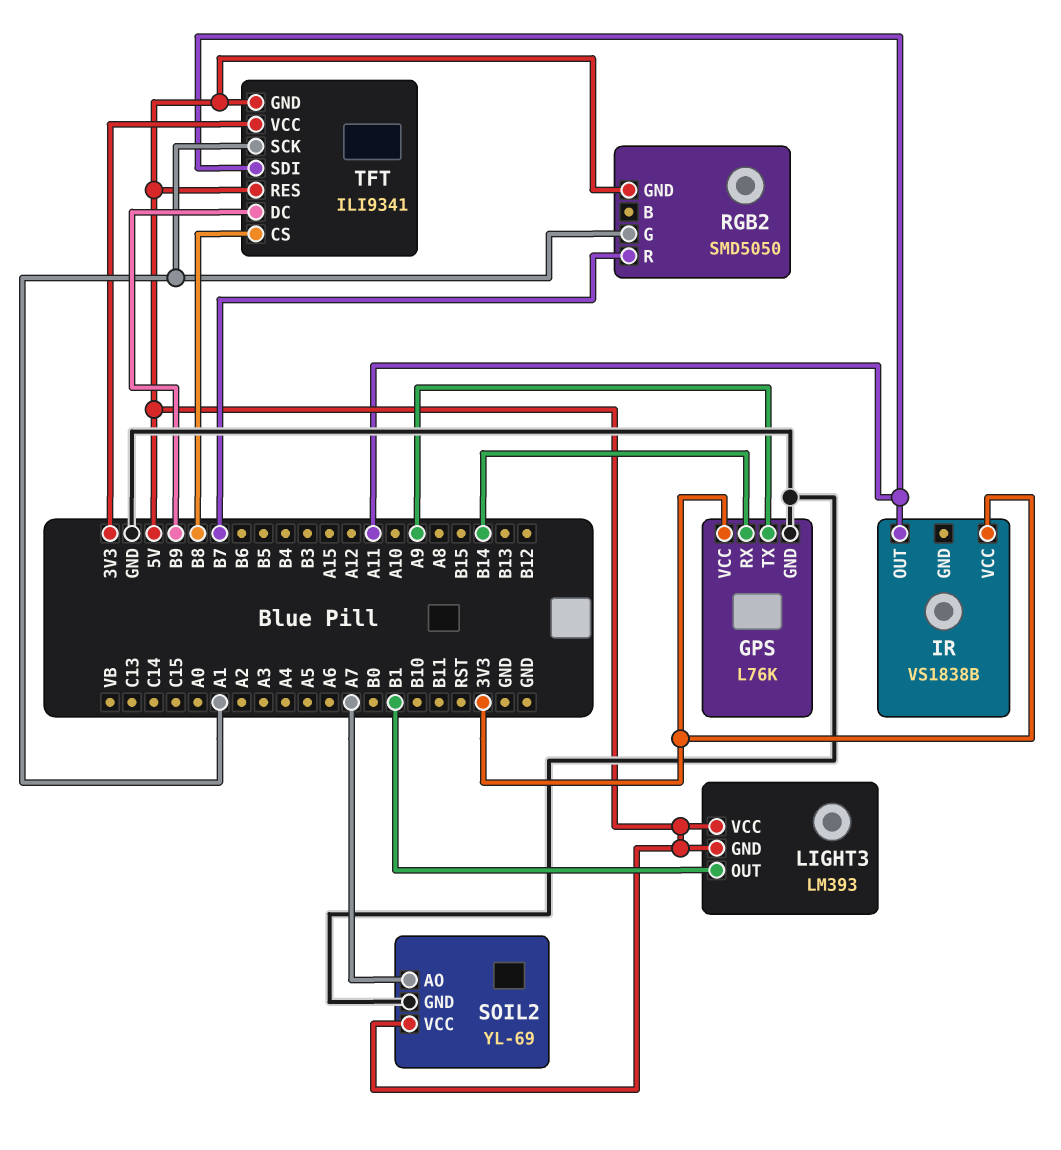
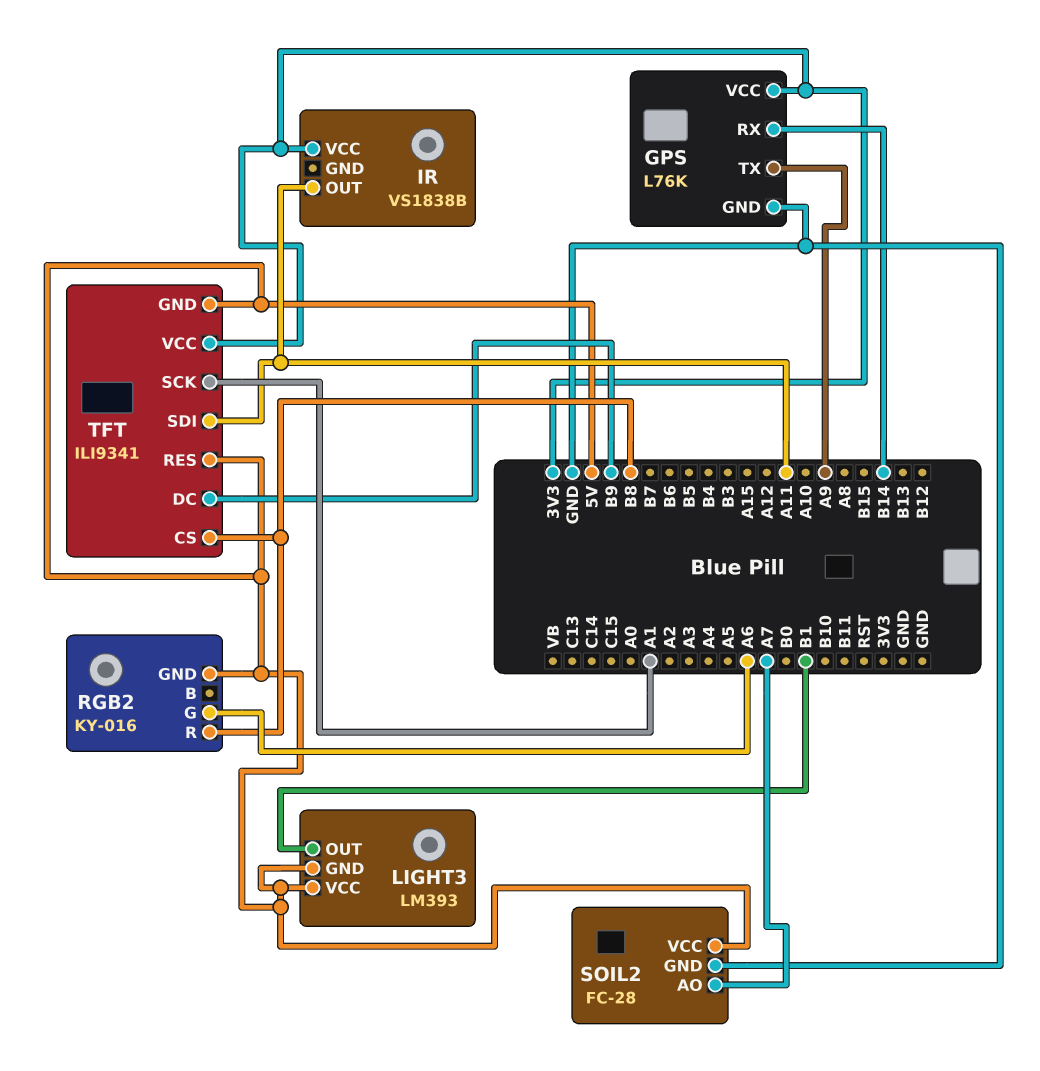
RGB2: SMD5050 -> KY-016
RGB2 pin G: A1 -> A6
RGB2 pin R: B7 -> B8
SOIL2: YL-69 -> FC-28

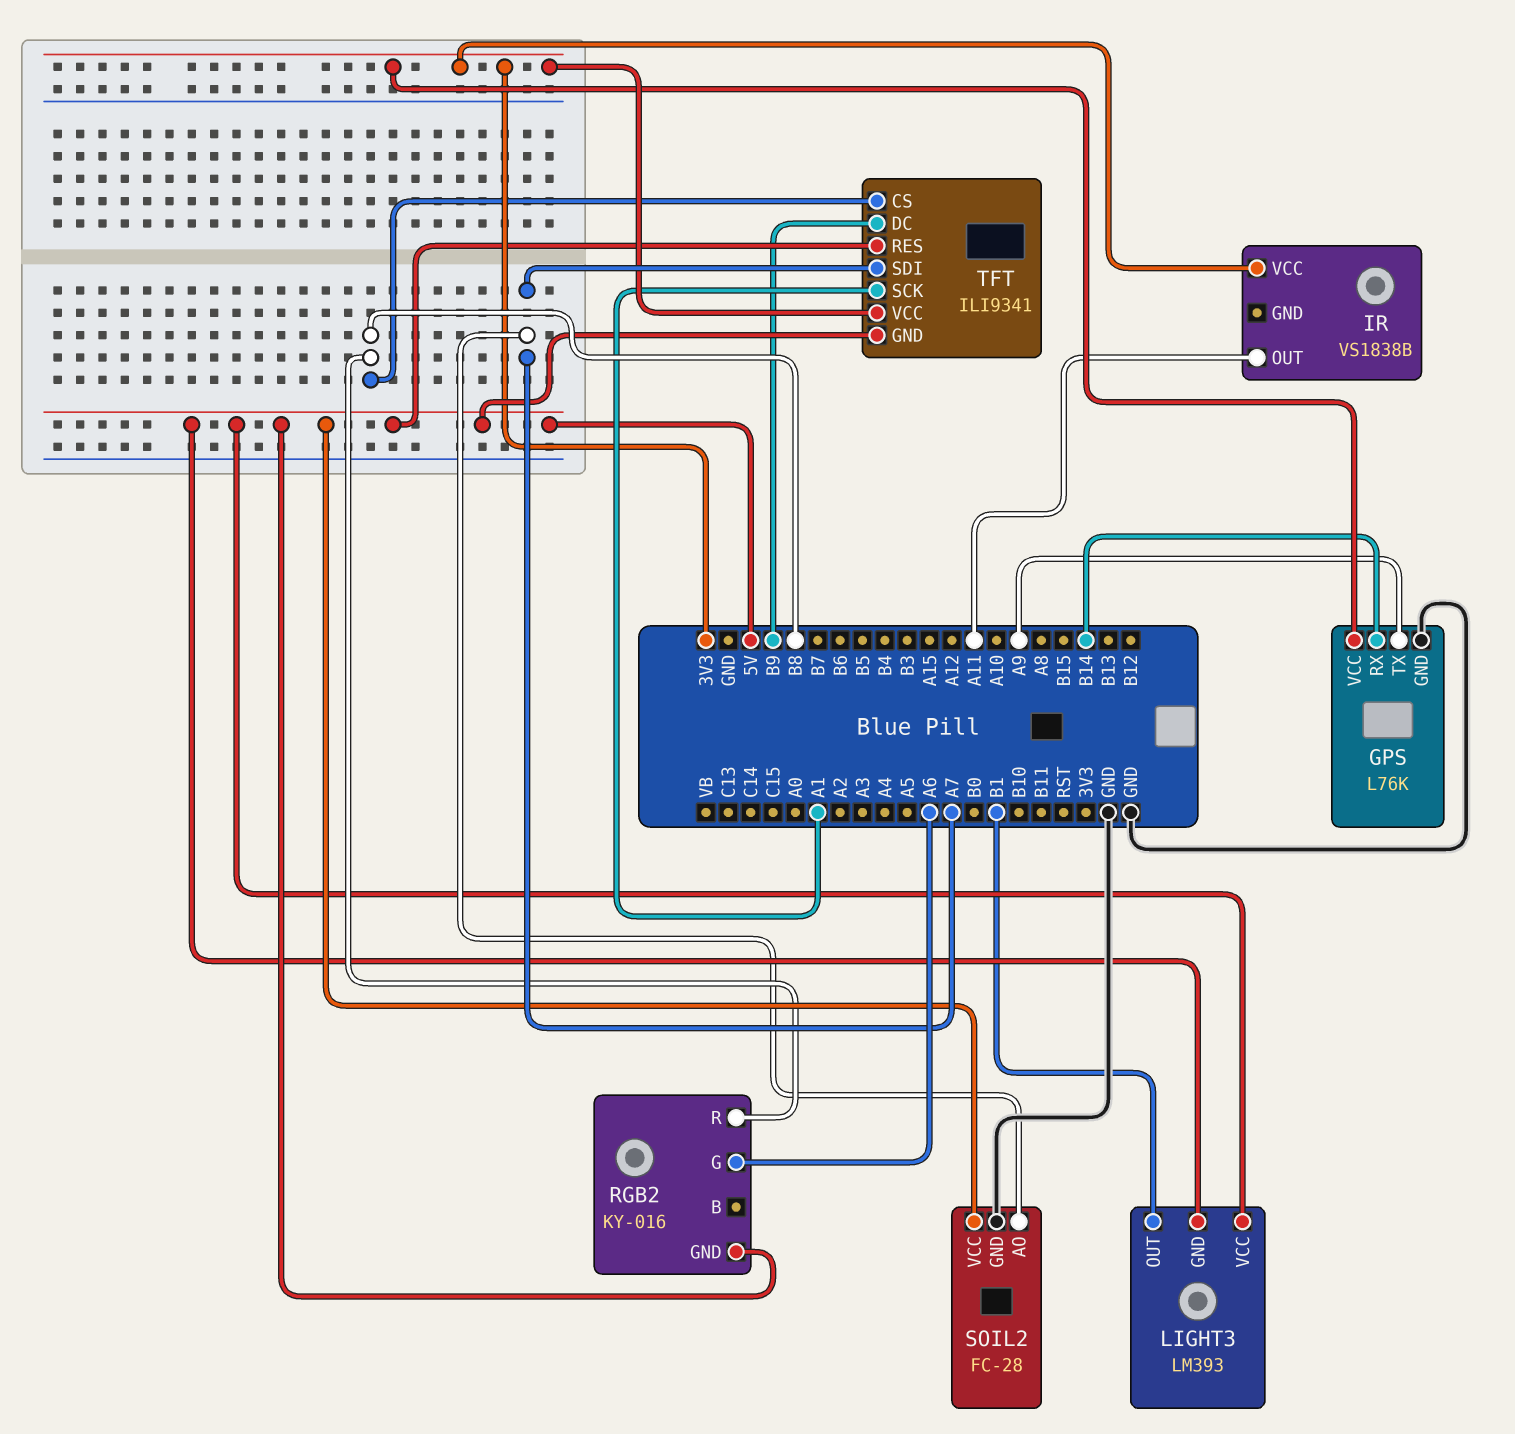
TFT pin SDI: A11 -> A7

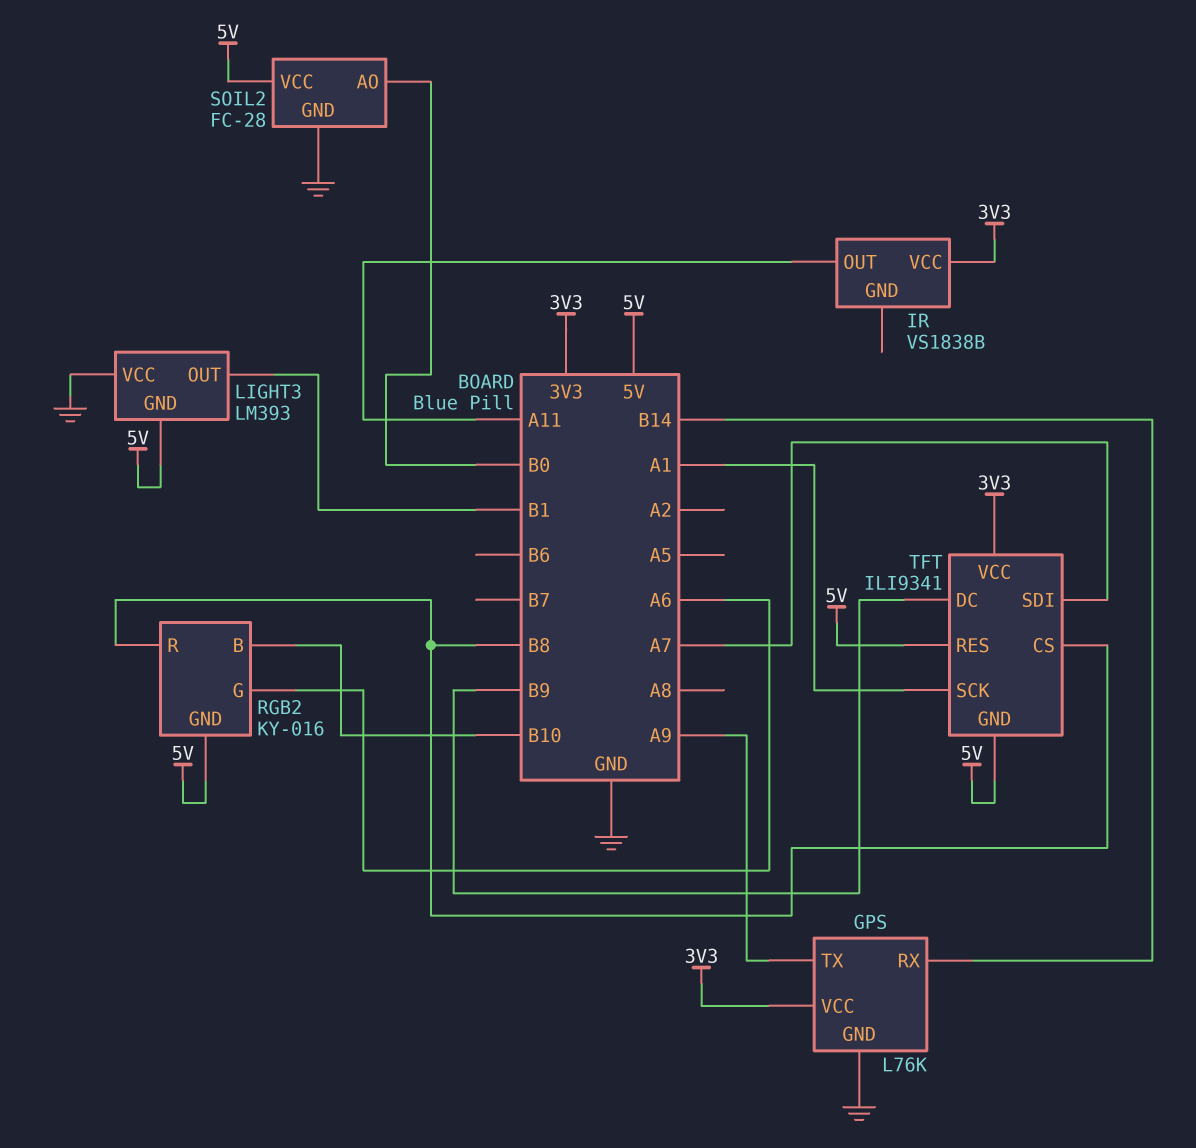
LIGHT3 pin VCC: 5V -> GND
RGB2 pin B: none -> B10
SOIL2 pin AO: A7 -> B0

